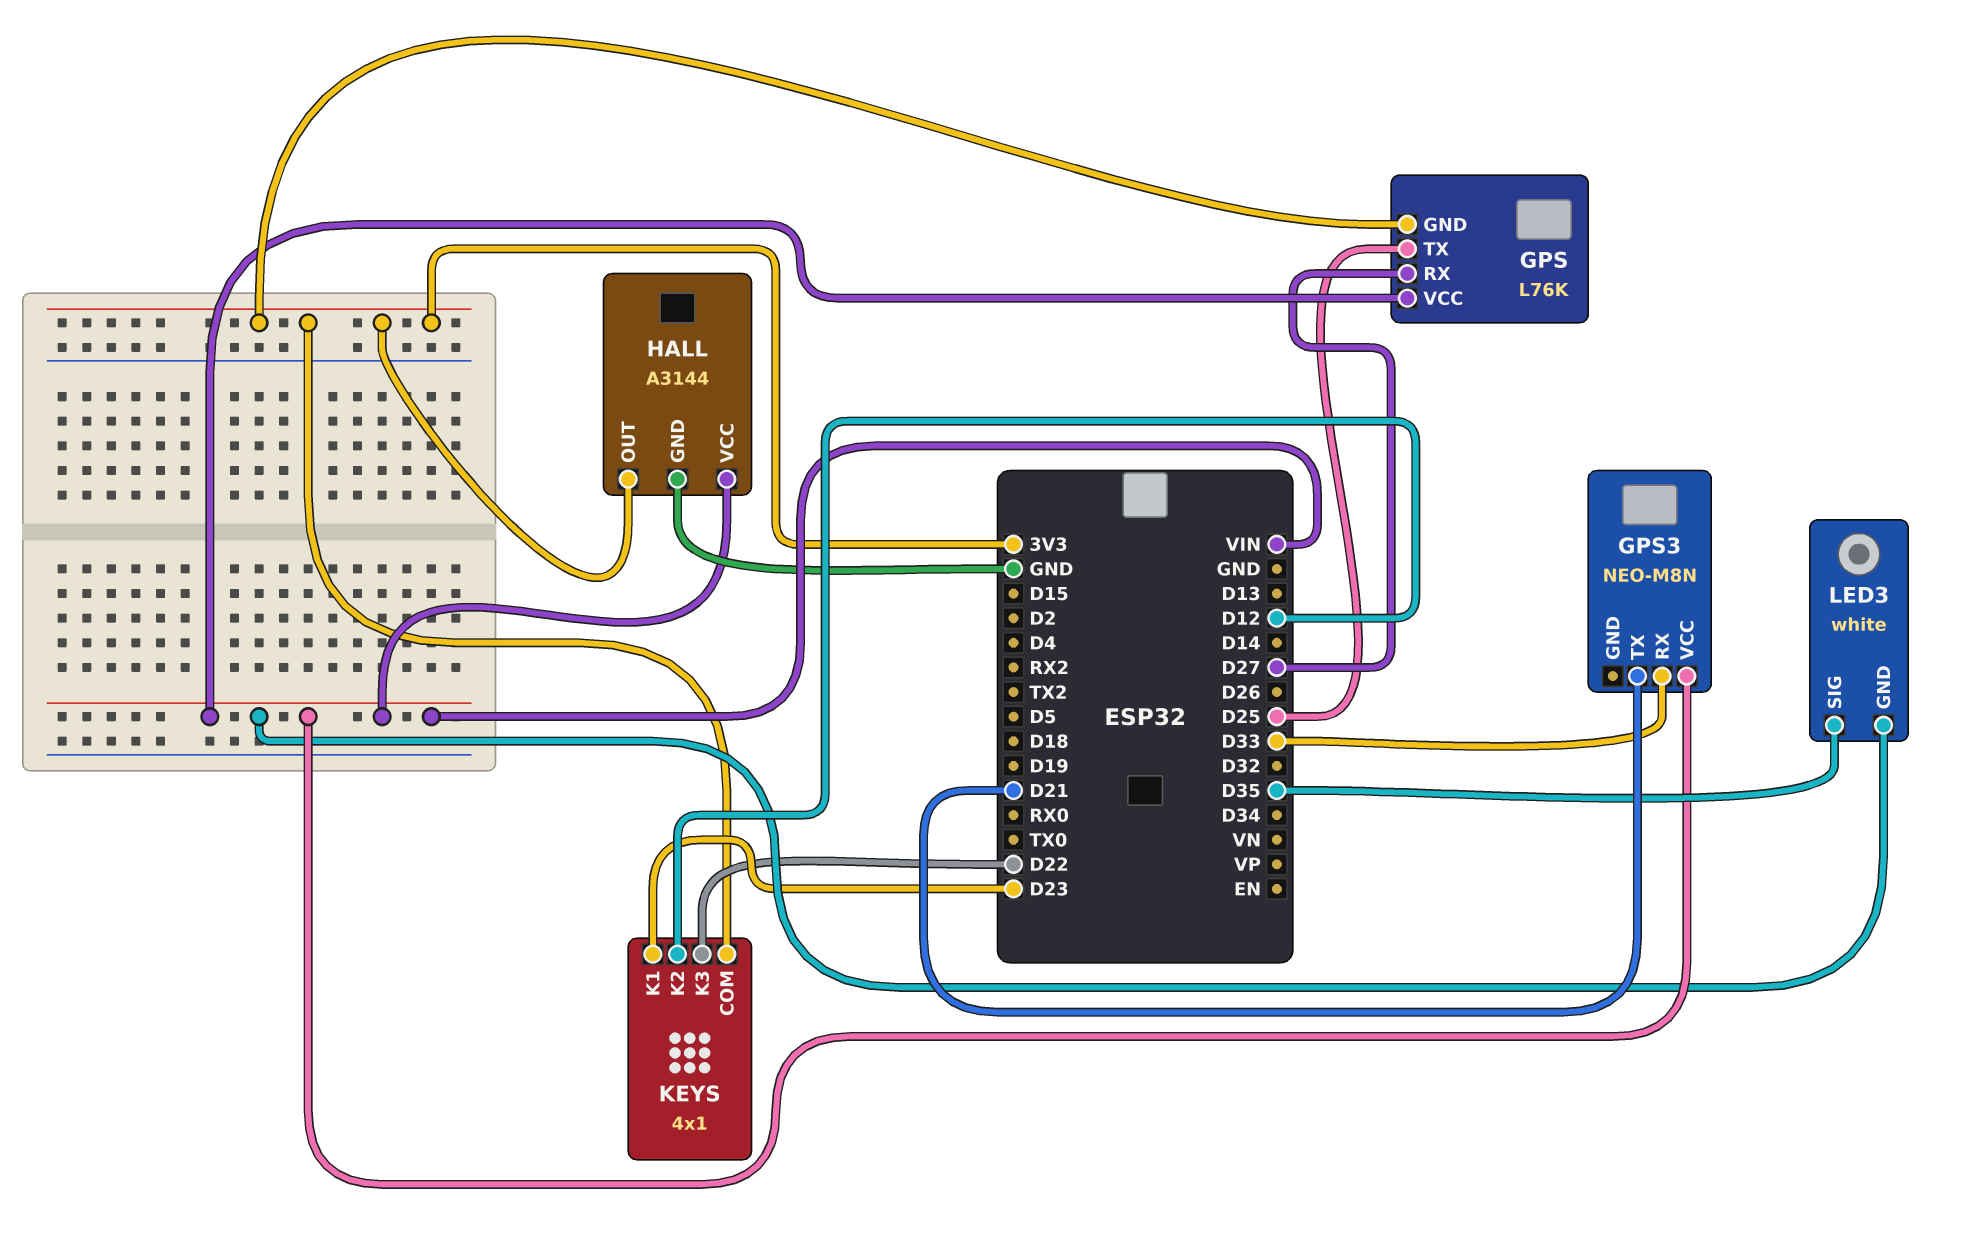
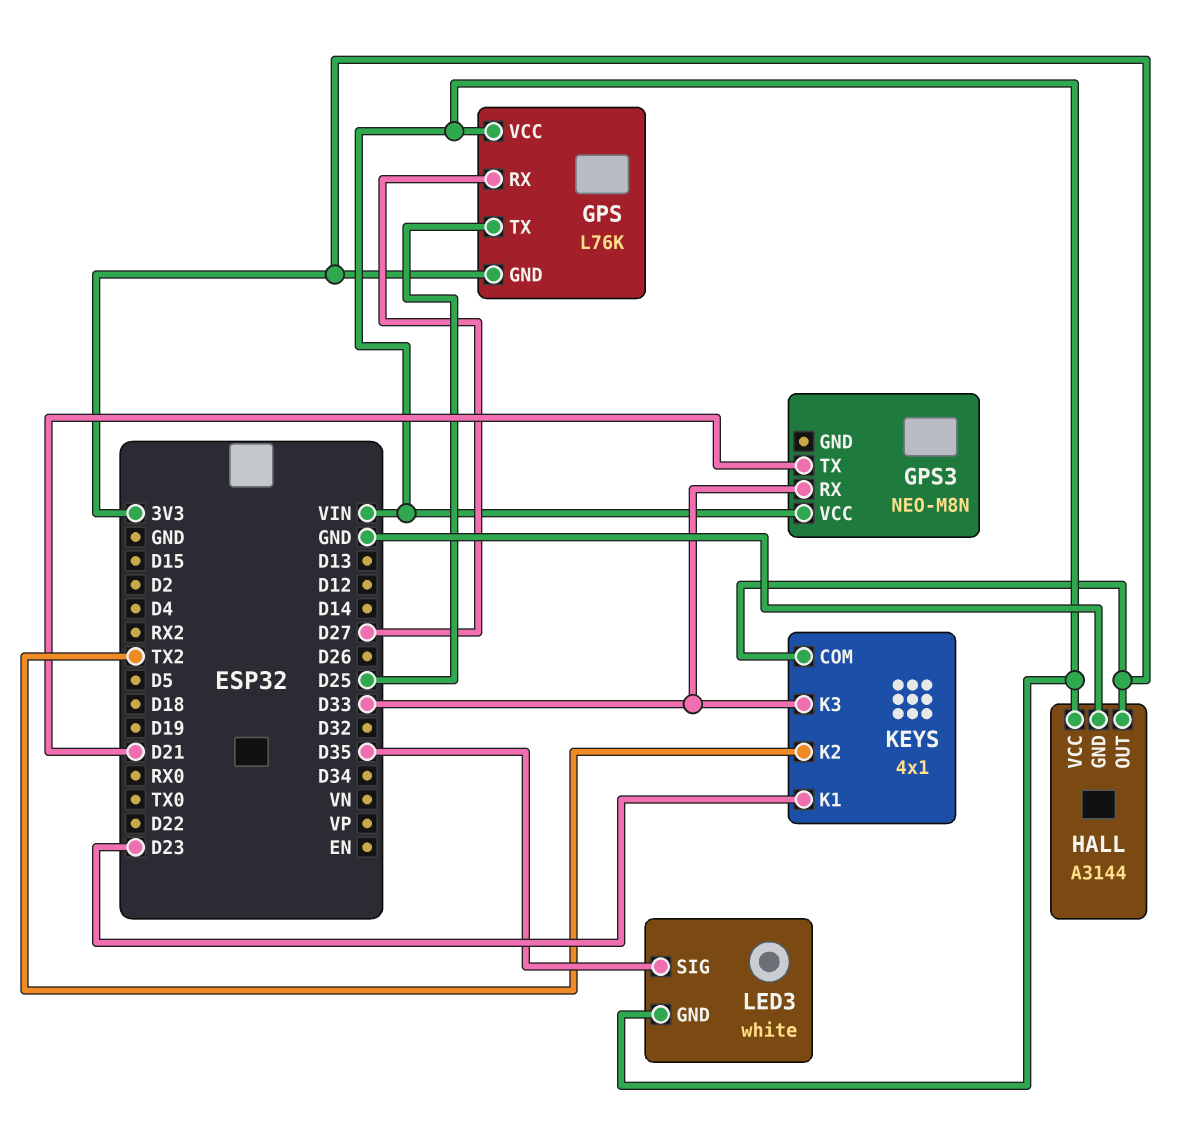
KEYS pin K2: D12 -> TX2
KEYS pin K3: D22 -> D33

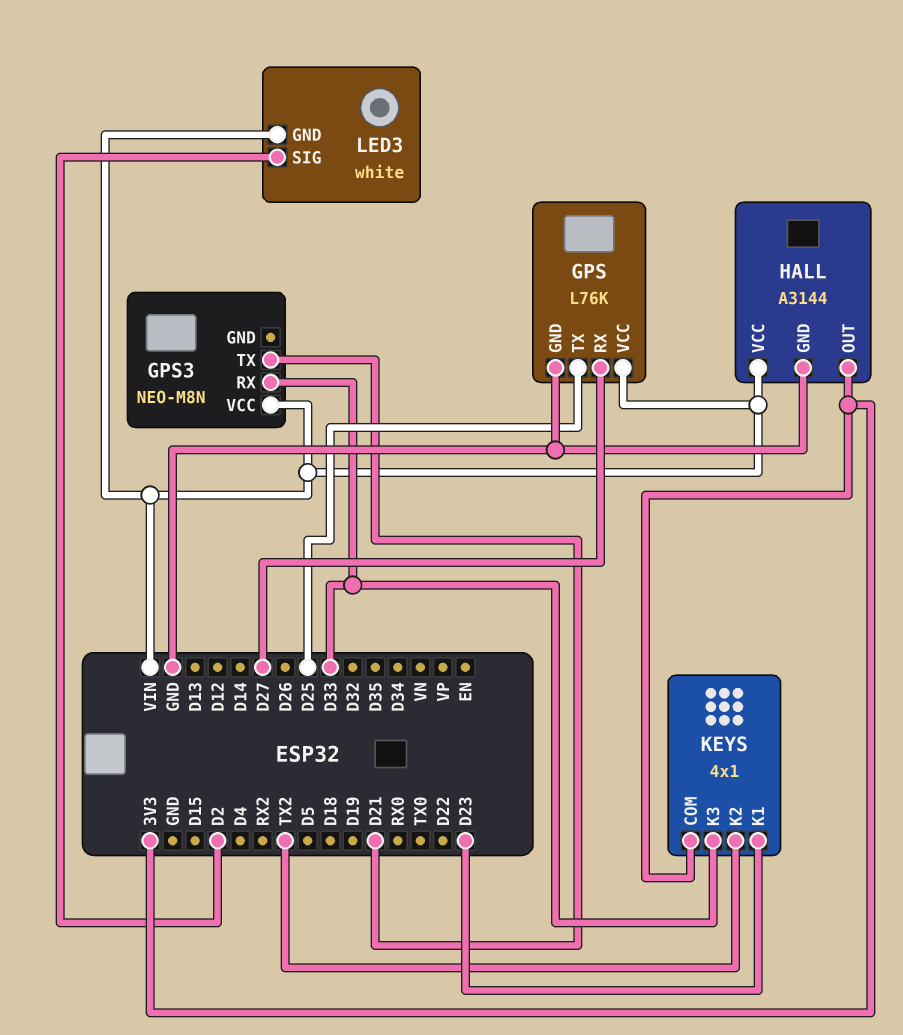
GPS pin GND: 3V3 -> GND
LED3 pin SIG: D35 -> D2

